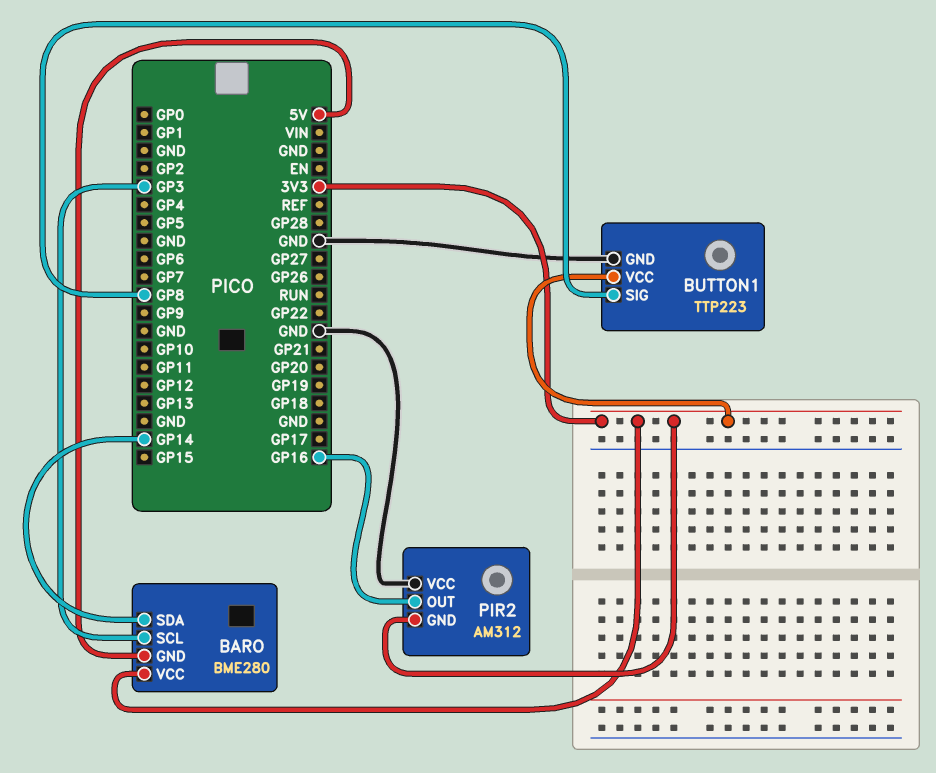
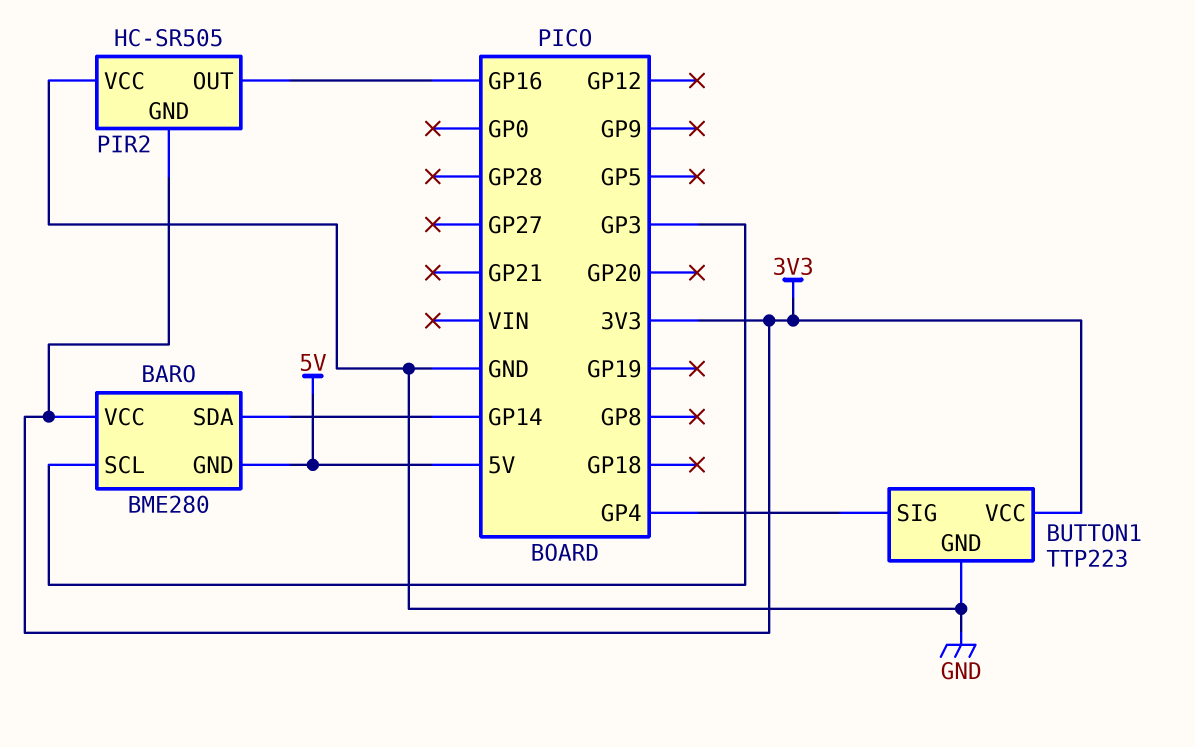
BUTTON1 pin SIG: GP8 -> GP4
PIR2: AM312 -> HC-SR505

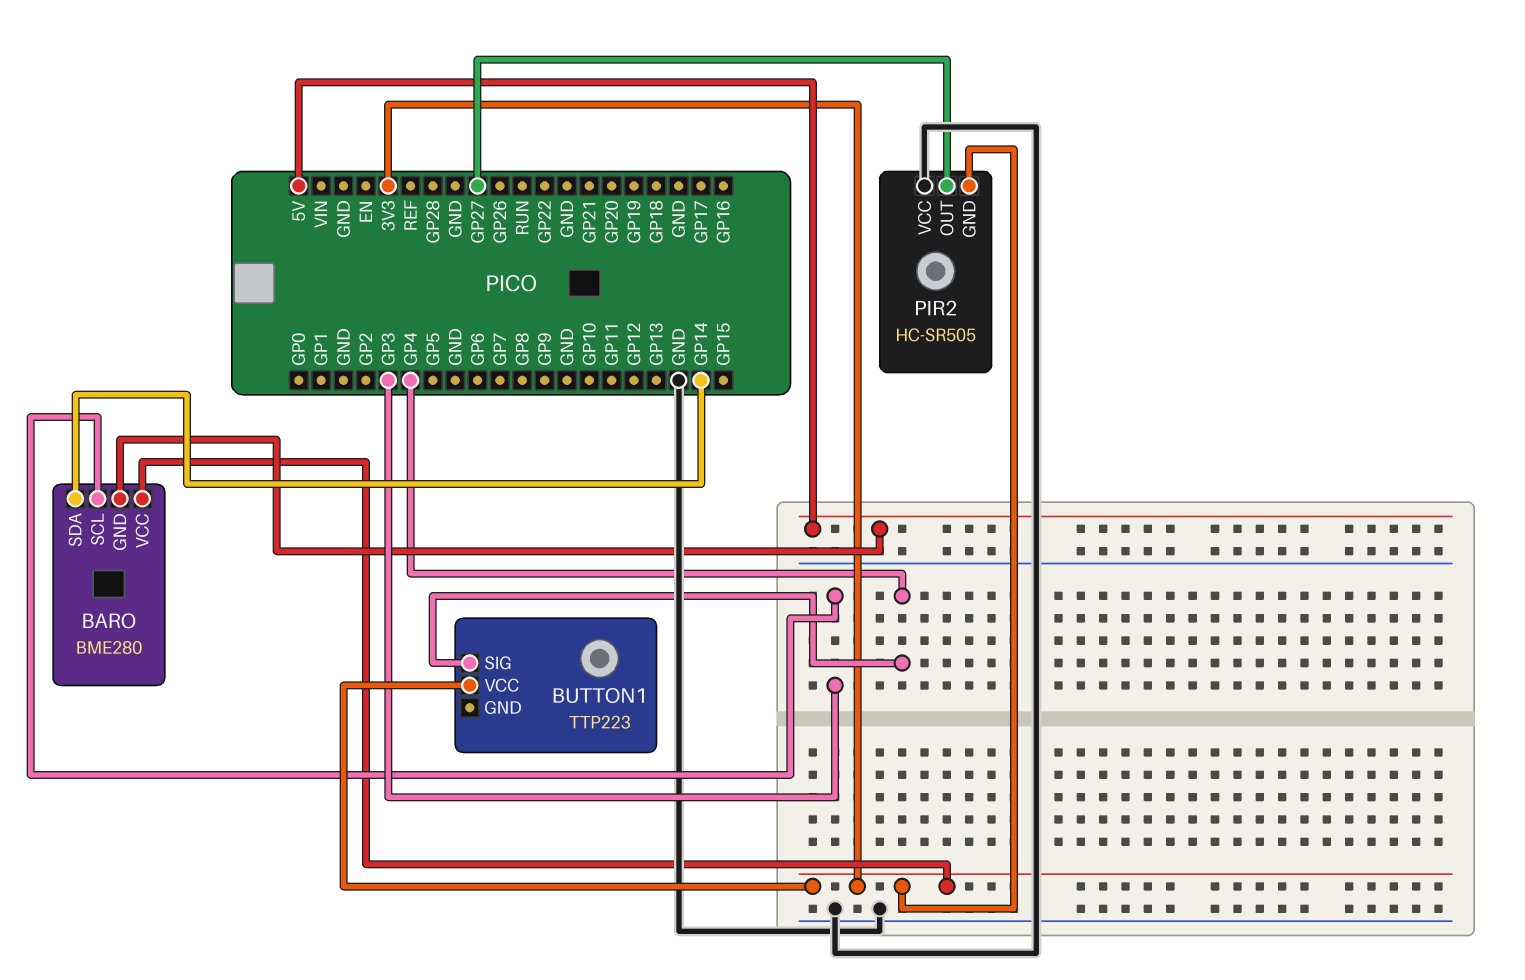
BUTTON1 pin GND: GND -> none
PIR2 pin OUT: GP16 -> GP27

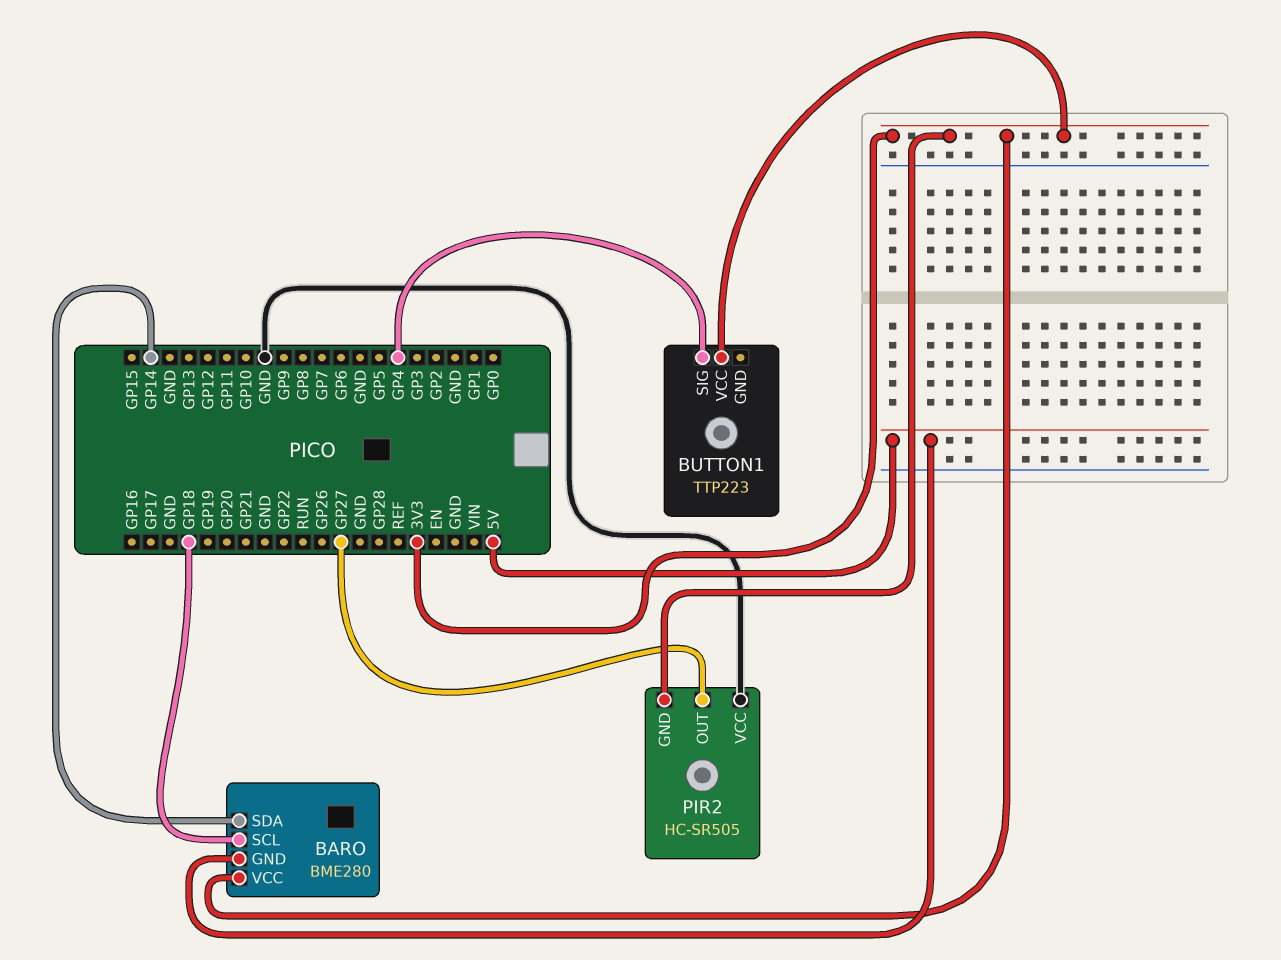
BARO pin SCL: GP3 -> GP18

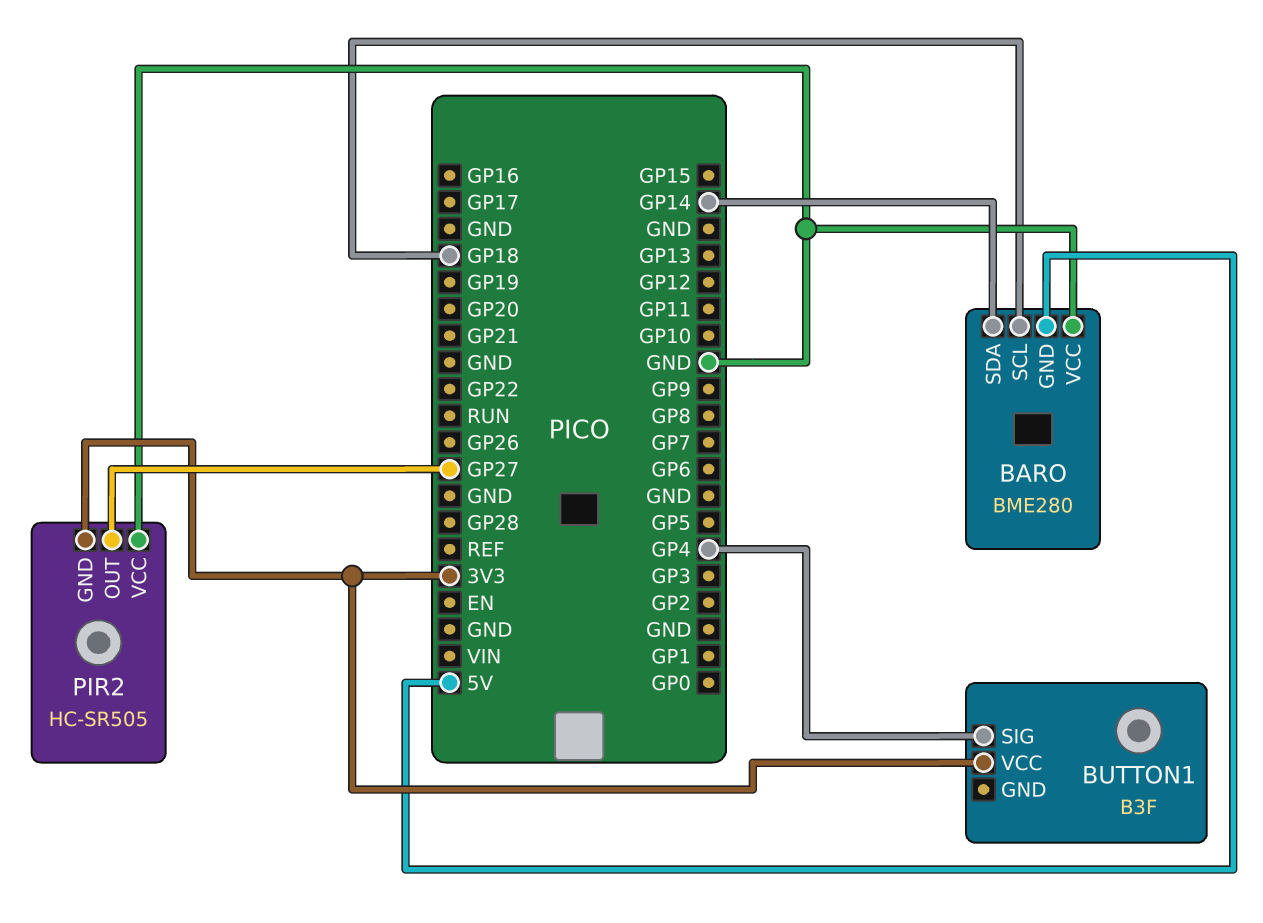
BARO pin VCC: 3V3 -> GND
BUTTON1: TTP223 -> B3F

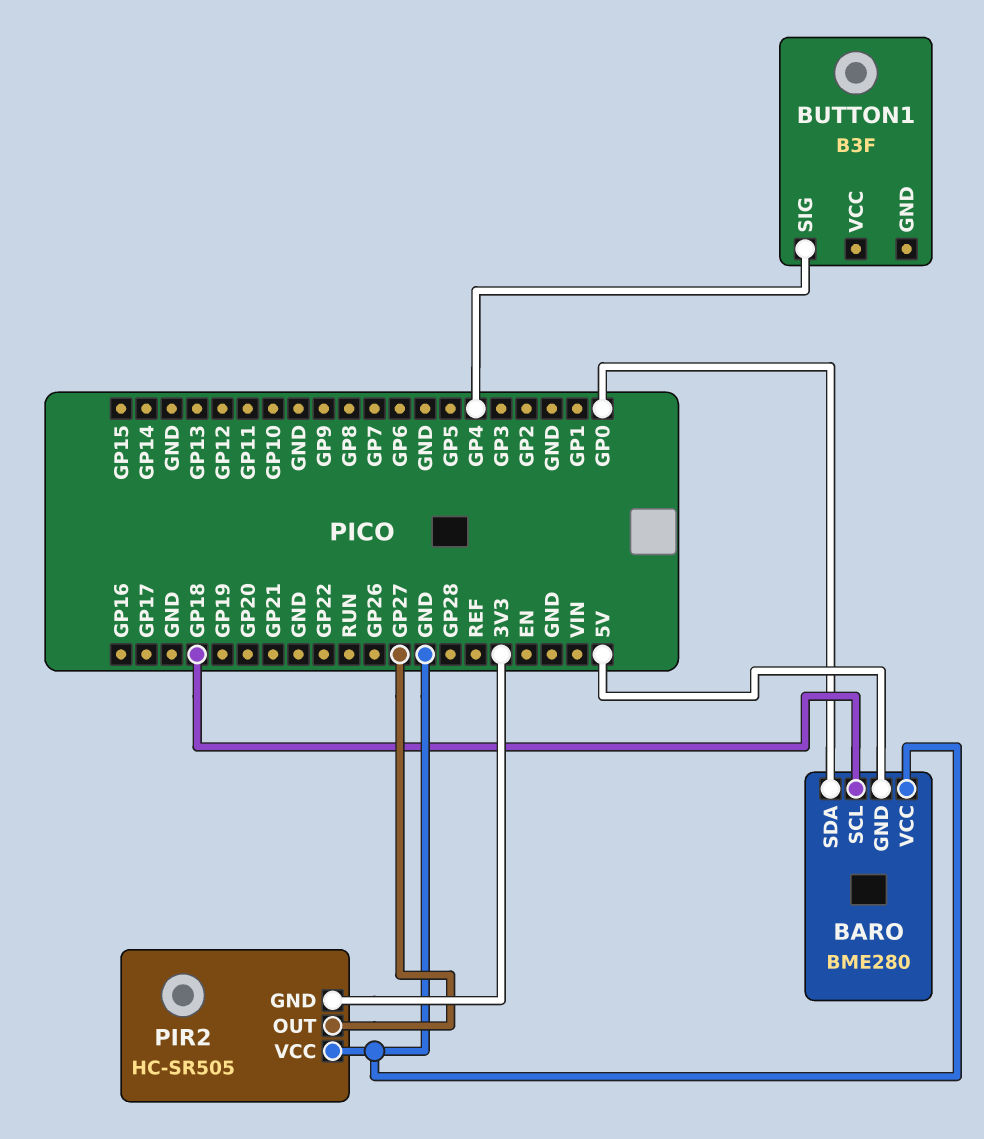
BARO pin SDA: GP14 -> GP0
BUTTON1 pin VCC: 3V3 -> none

